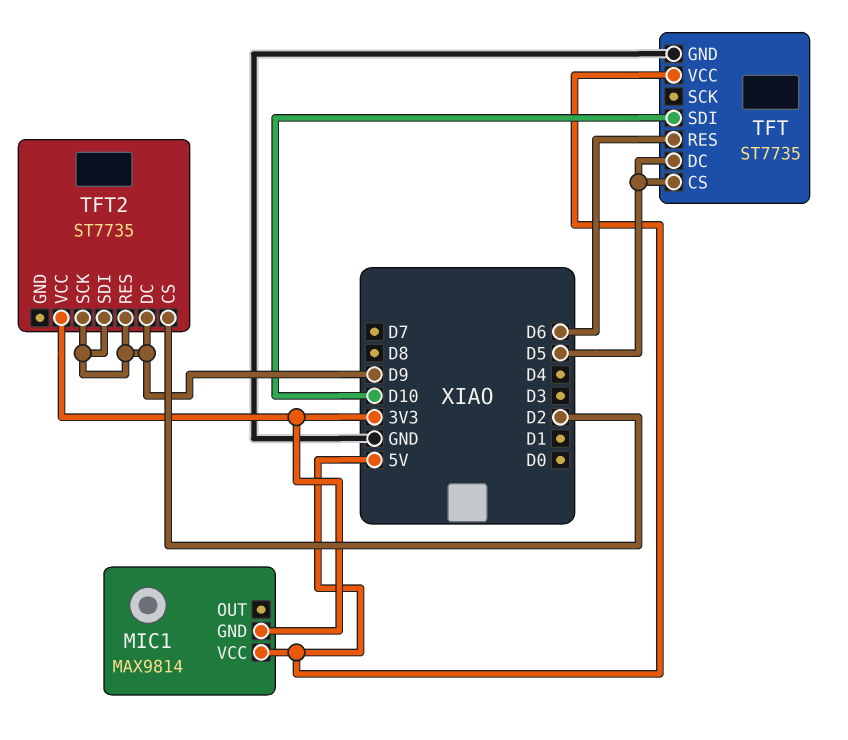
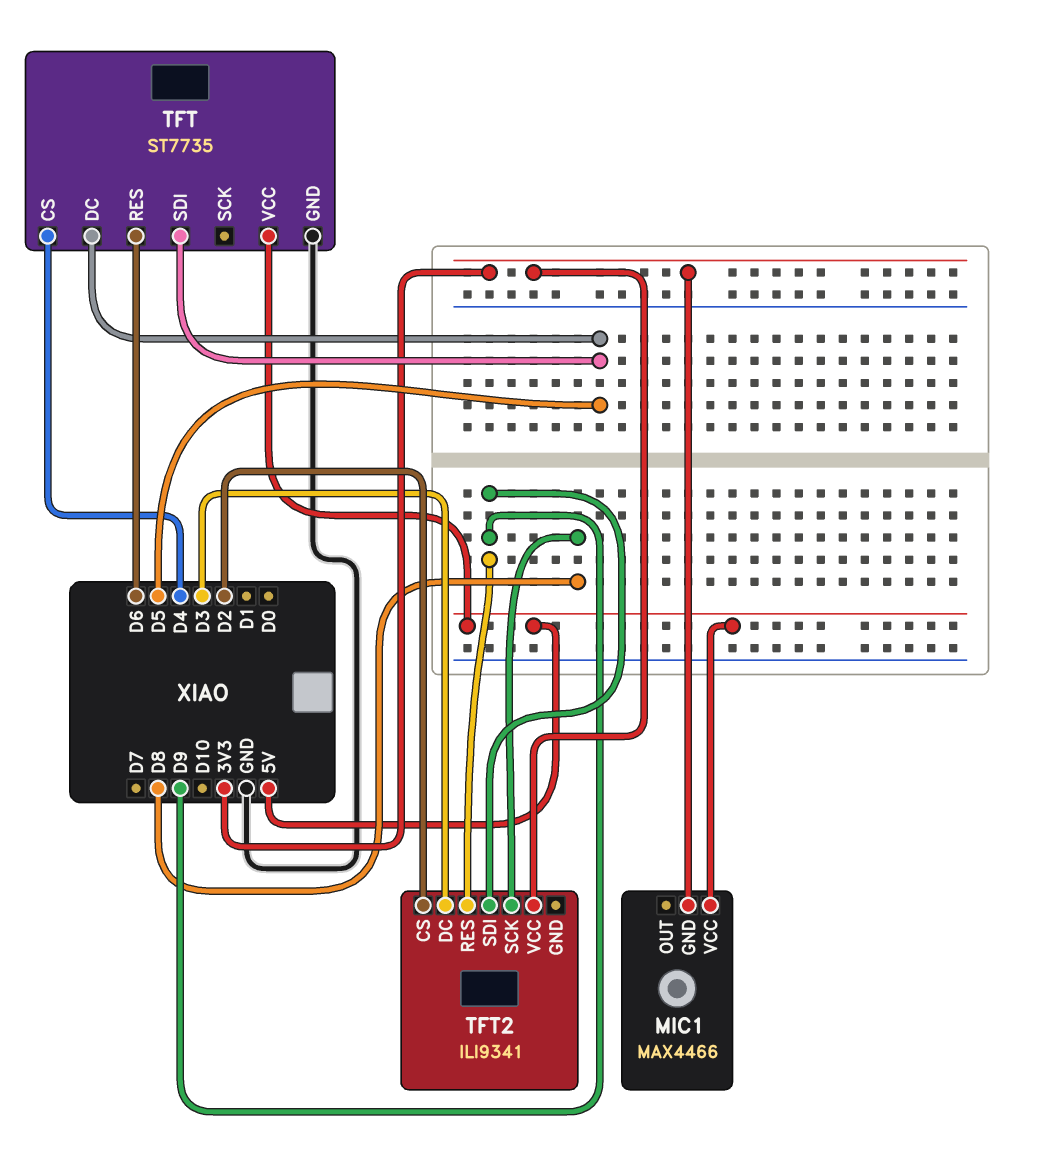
MIC1: MAX9814 -> MAX4466
TFT pin CS: D5 -> D4
TFT pin SDI: D10 -> D5
TFT2: ST7735 -> ILI9341
TFT2 pin DC: D9 -> D3
TFT2 pin SCK: D9 -> D8

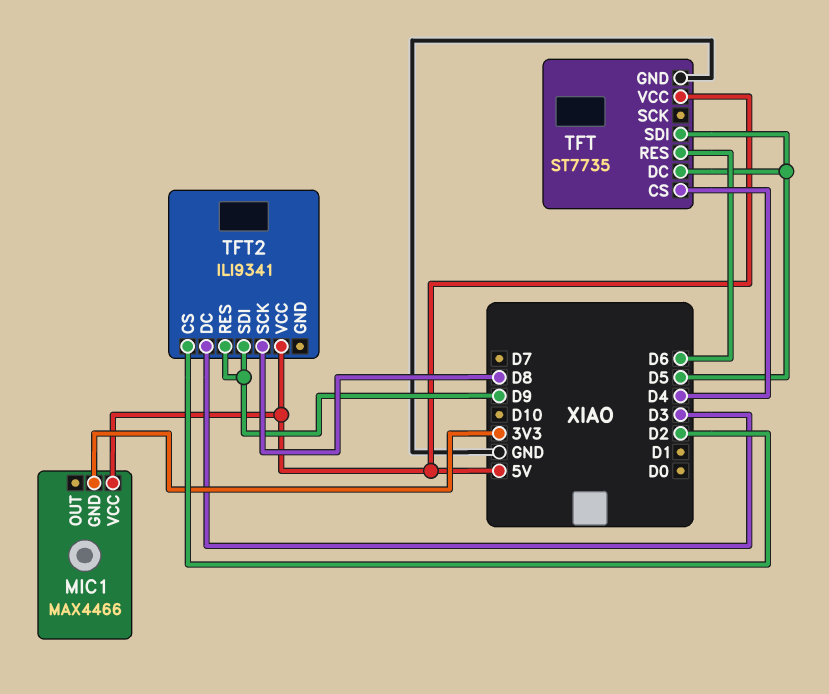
TFT2 pin VCC: 3V3 -> 5V

